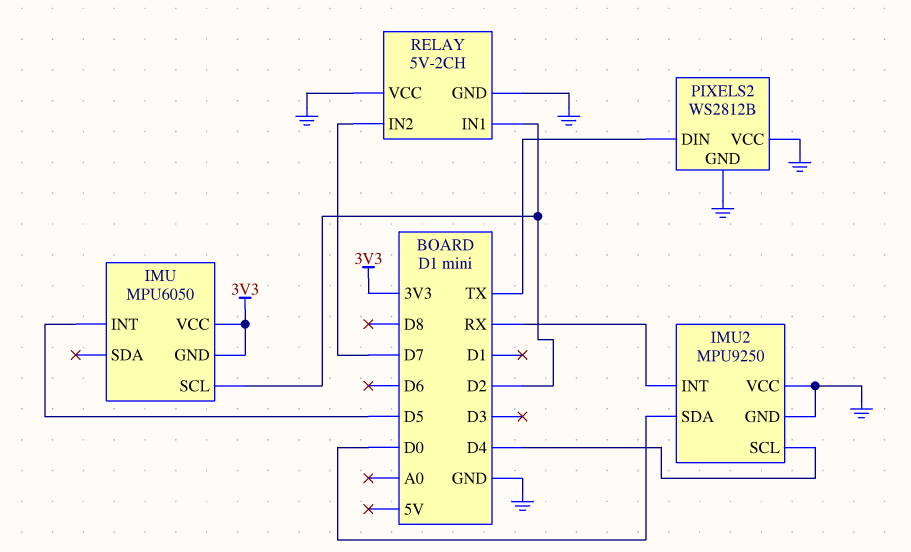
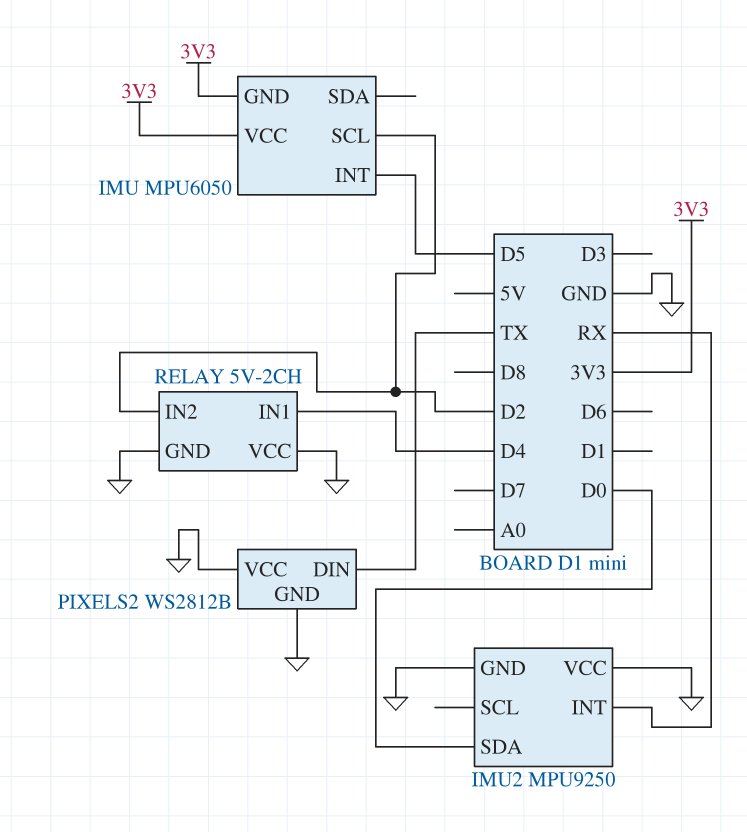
IMU2 pin SCL: D4 -> none
RELAY pin IN1: D2 -> D4
RELAY pin IN2: D7 -> D2

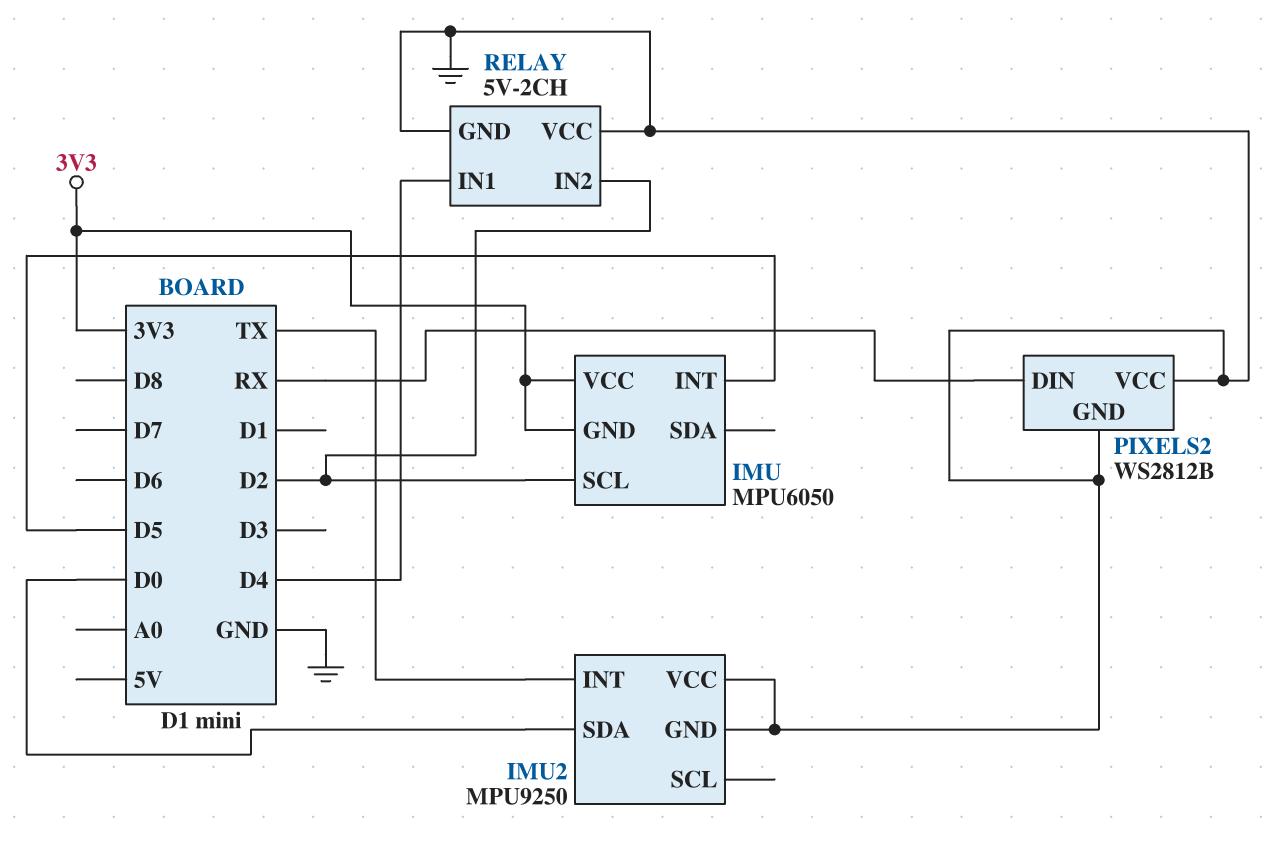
IMU2 pin INT: RX -> TX
PIXELS2 pin DIN: TX -> RX

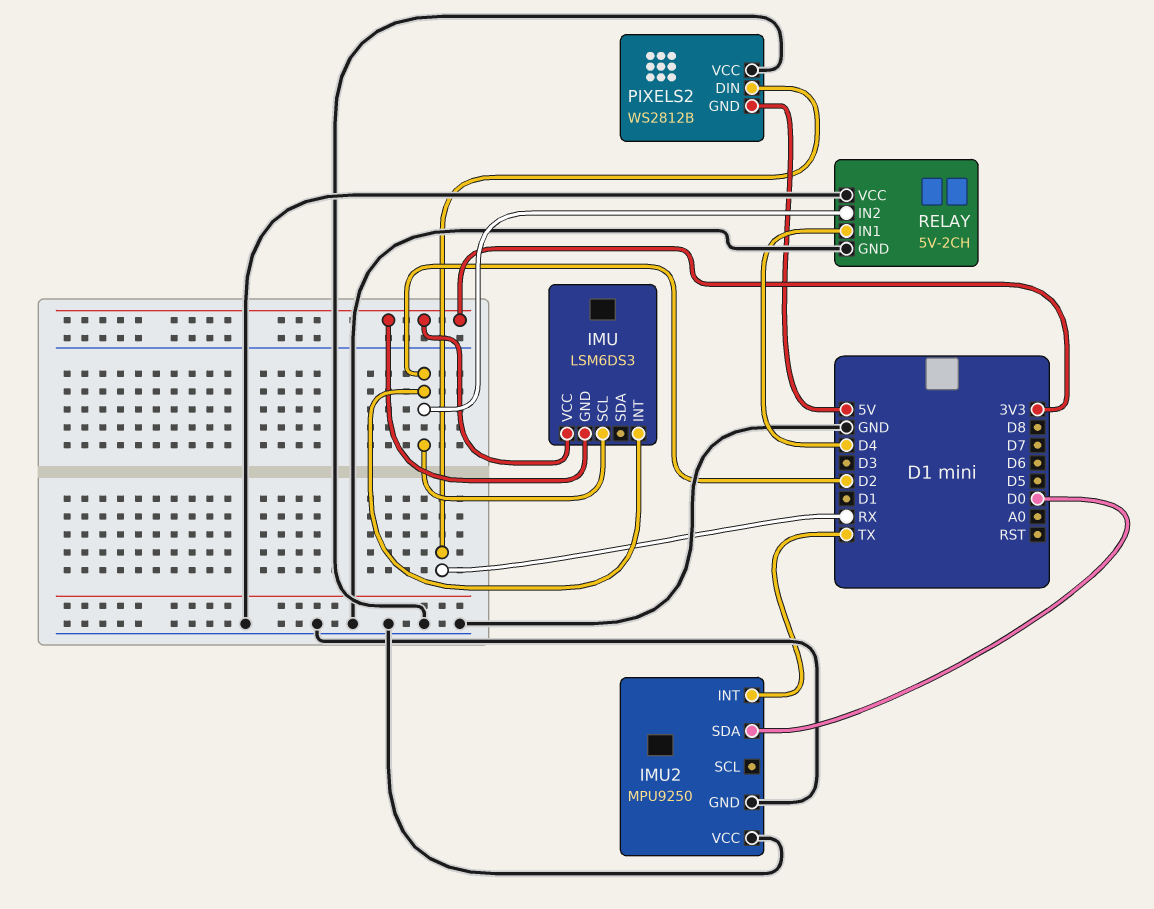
IMU: MPU6050 -> LSM6DS3
IMU pin INT: D5 -> D2
PIXELS2 pin GND: GND -> 5V

